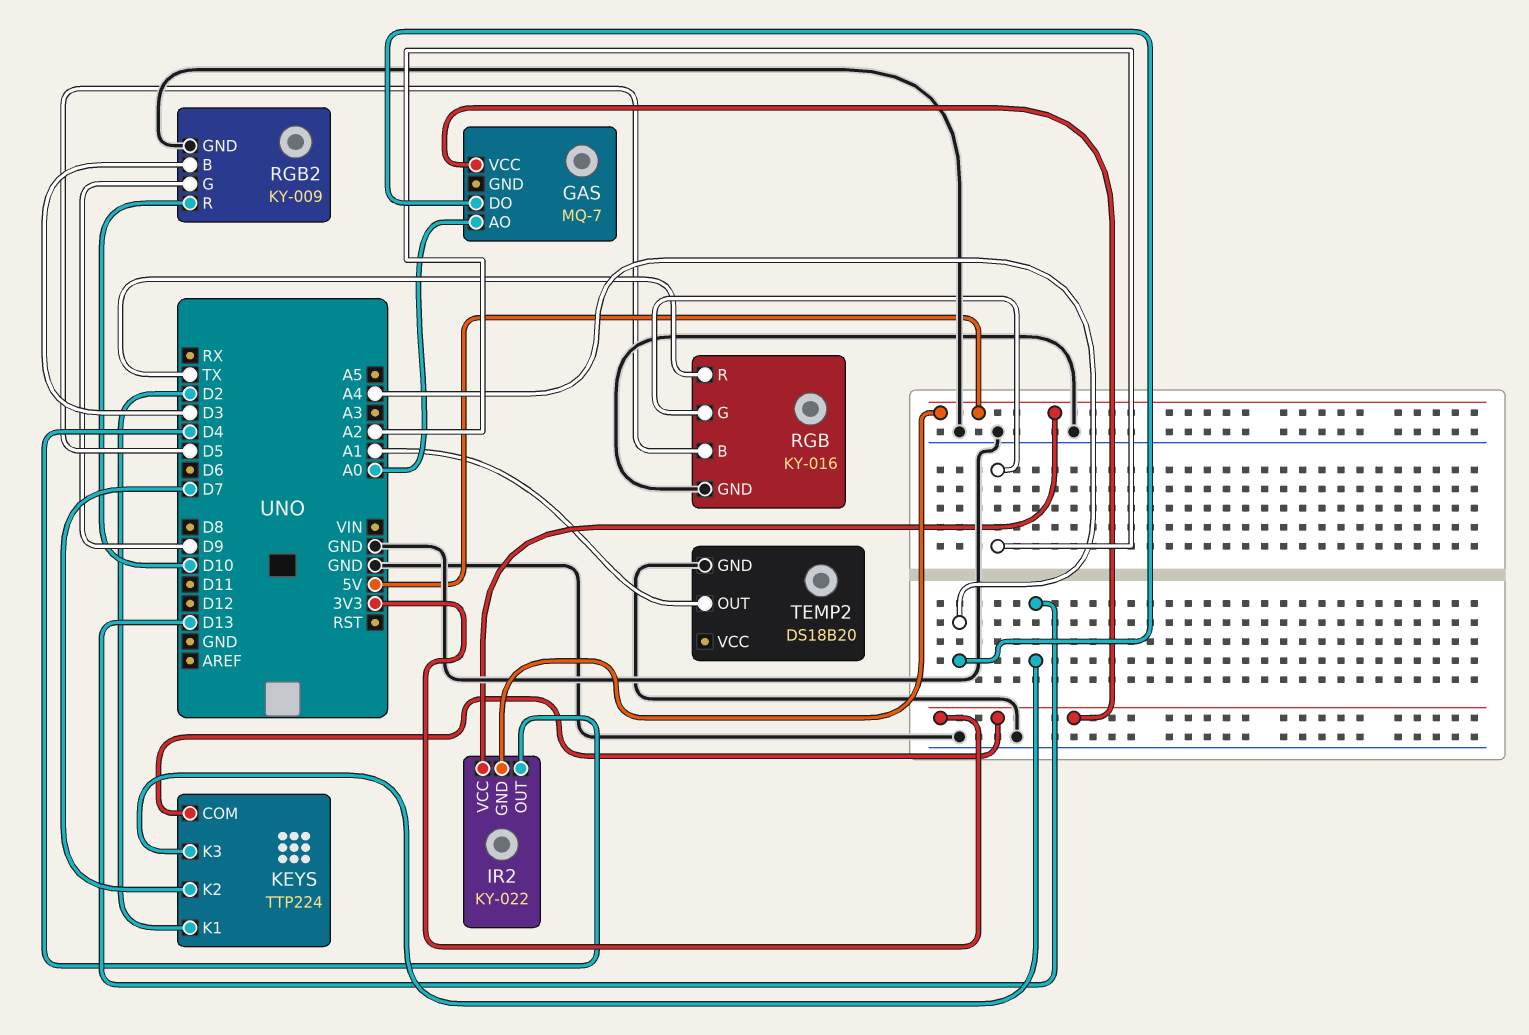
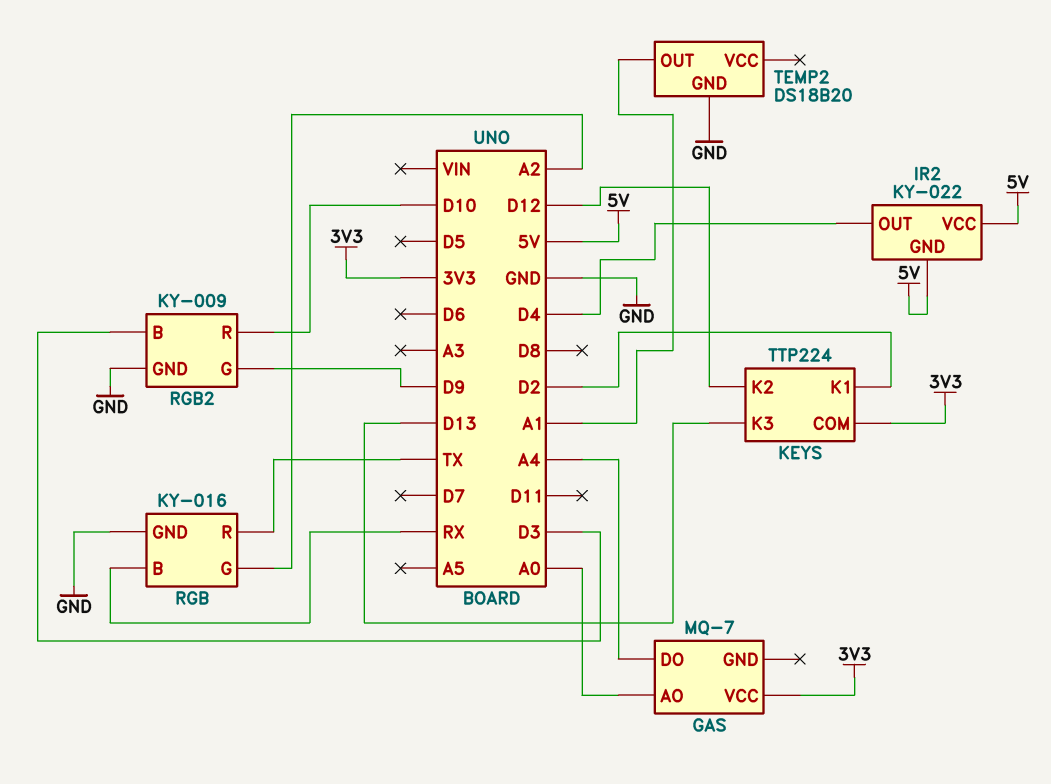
KEYS pin K2: D7 -> D12
RGB pin B: D5 -> RX

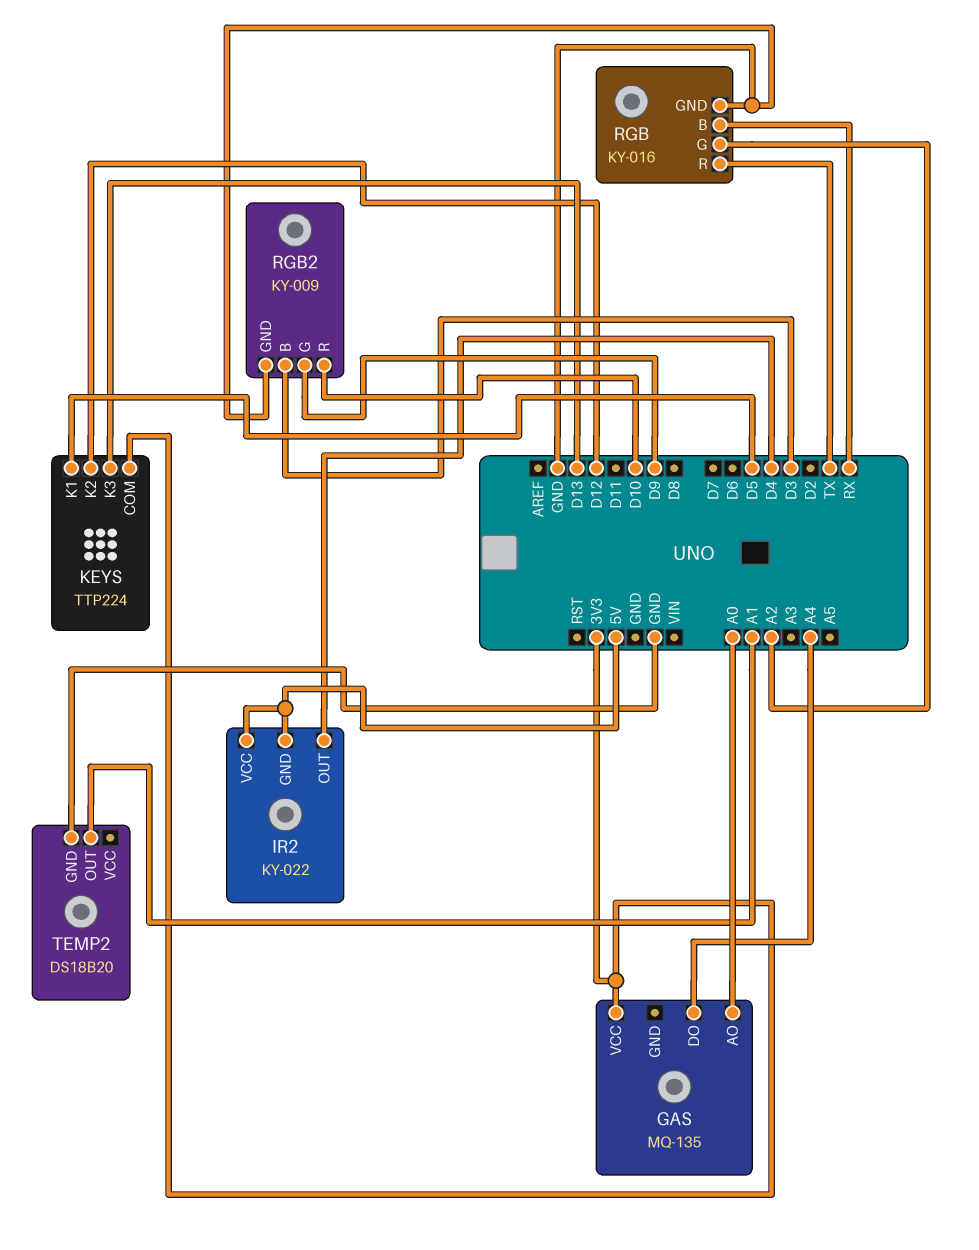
GAS: MQ-7 -> MQ-135
KEYS pin K1: D2 -> D5

